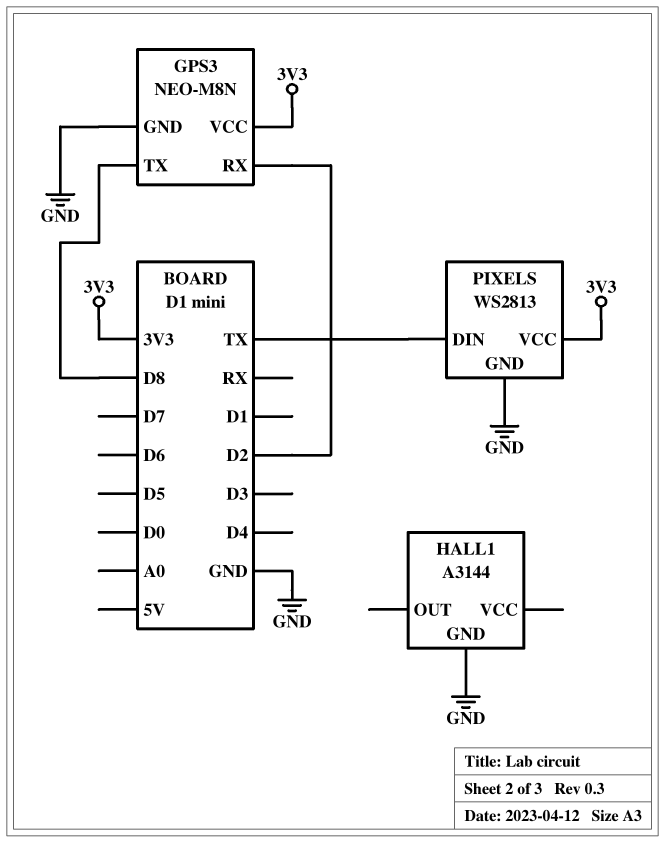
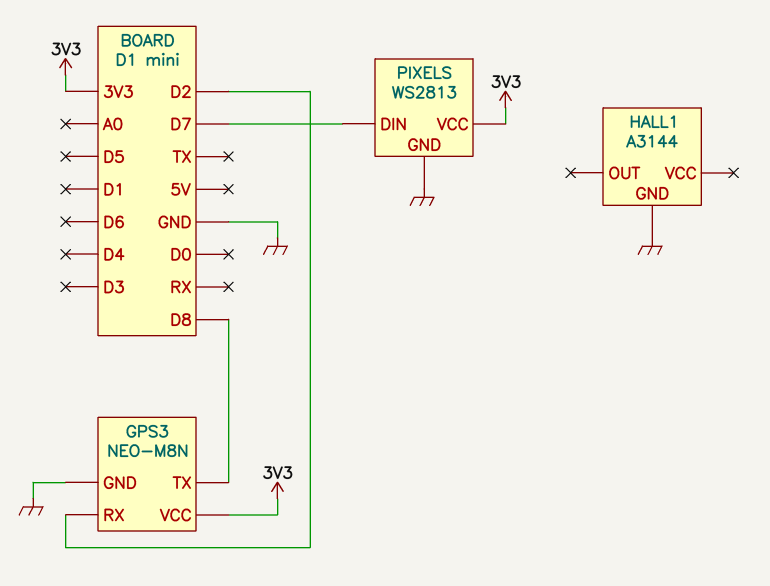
PIXELS pin DIN: TX -> D7

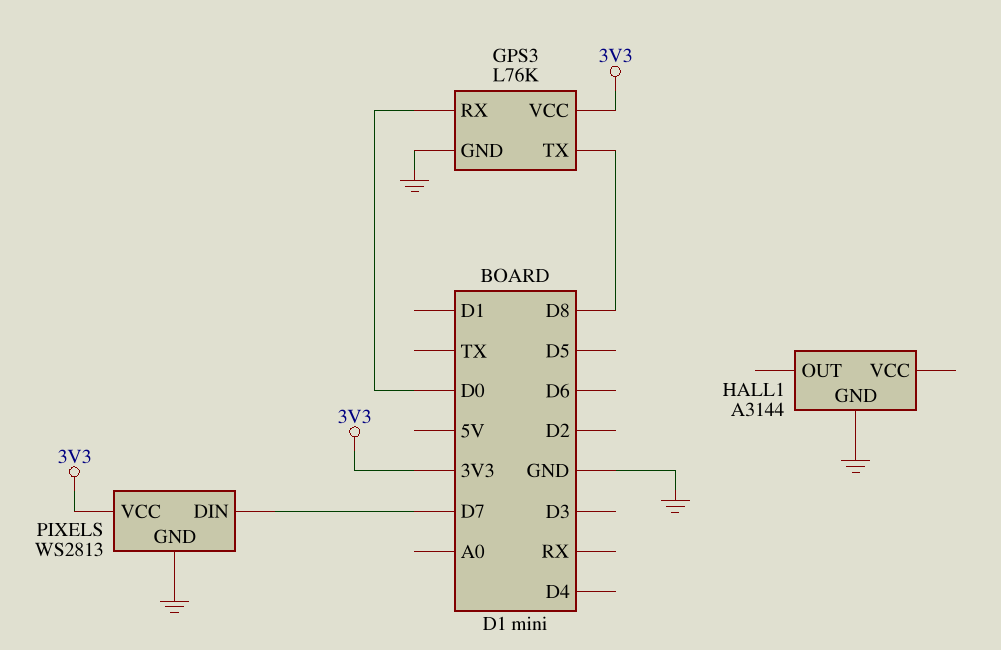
GPS3: NEO-M8N -> L76K
GPS3 pin RX: D2 -> D0

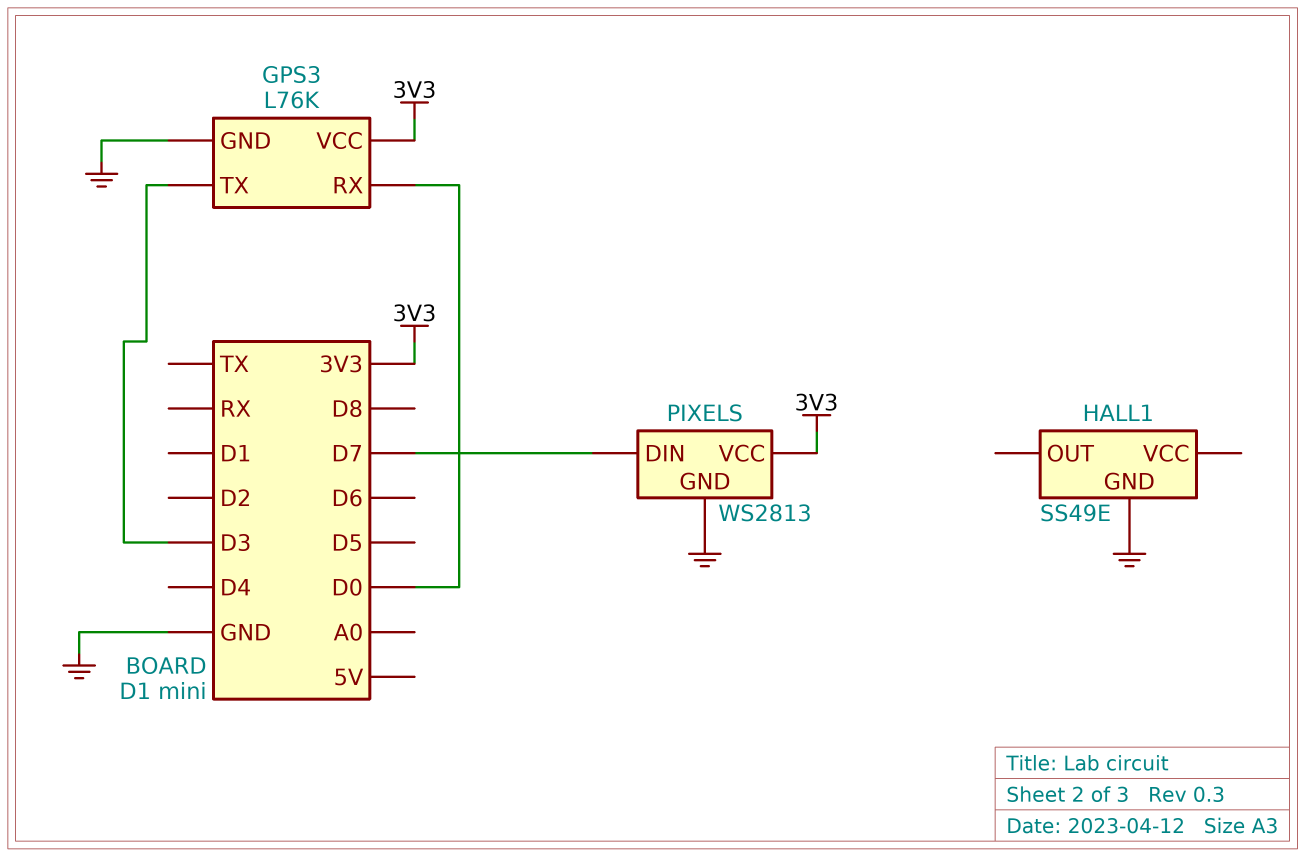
GPS3 pin TX: D8 -> D3
HALL1: A3144 -> SS49E

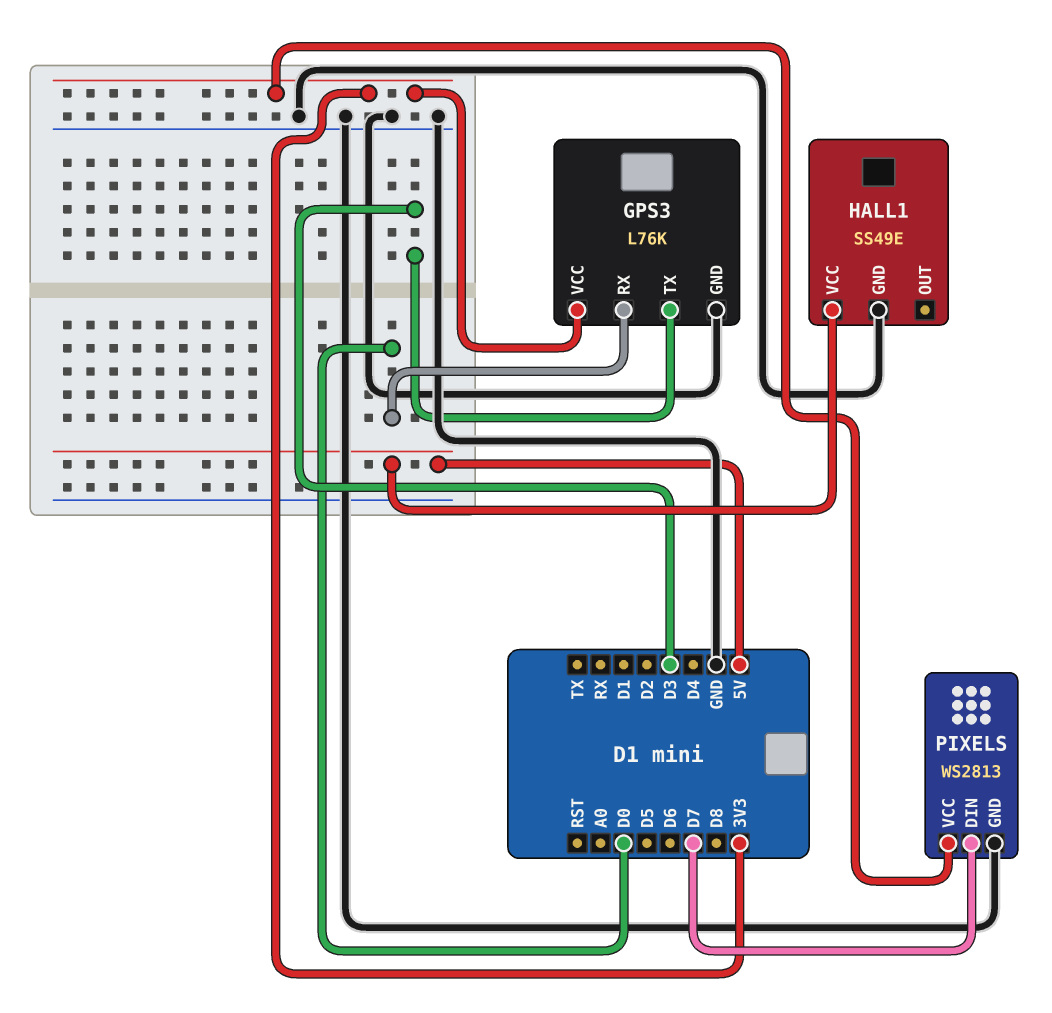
HALL1 pin VCC: none -> 5V

